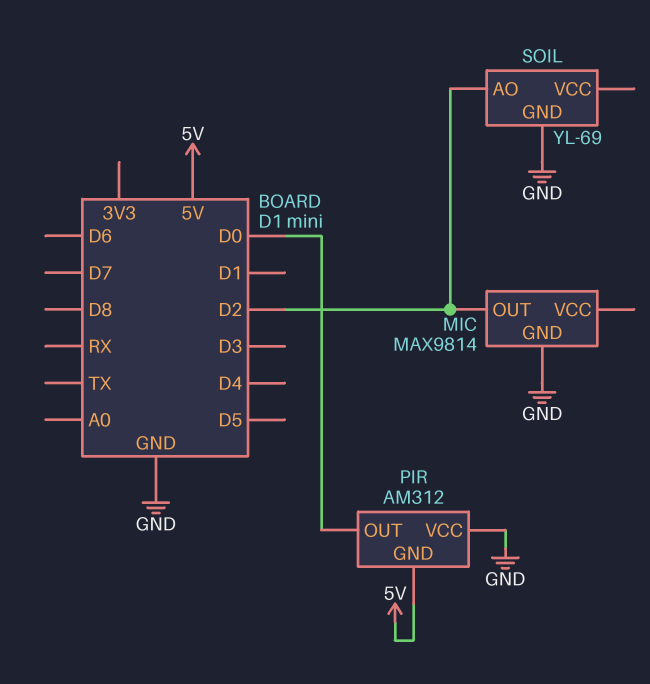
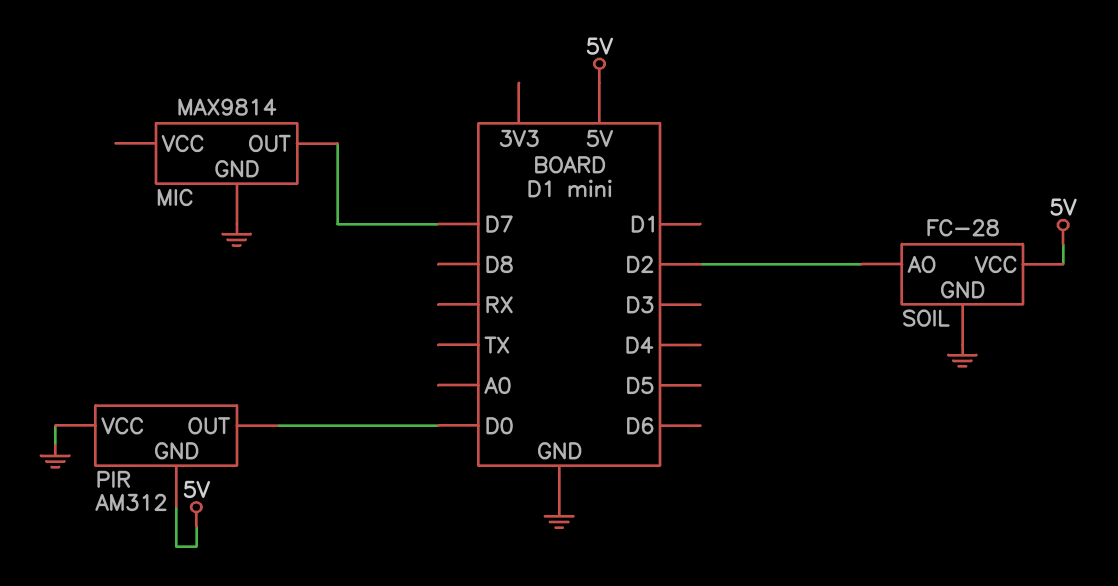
MIC pin OUT: D2 -> D7
SOIL: YL-69 -> FC-28
SOIL pin VCC: none -> 5V

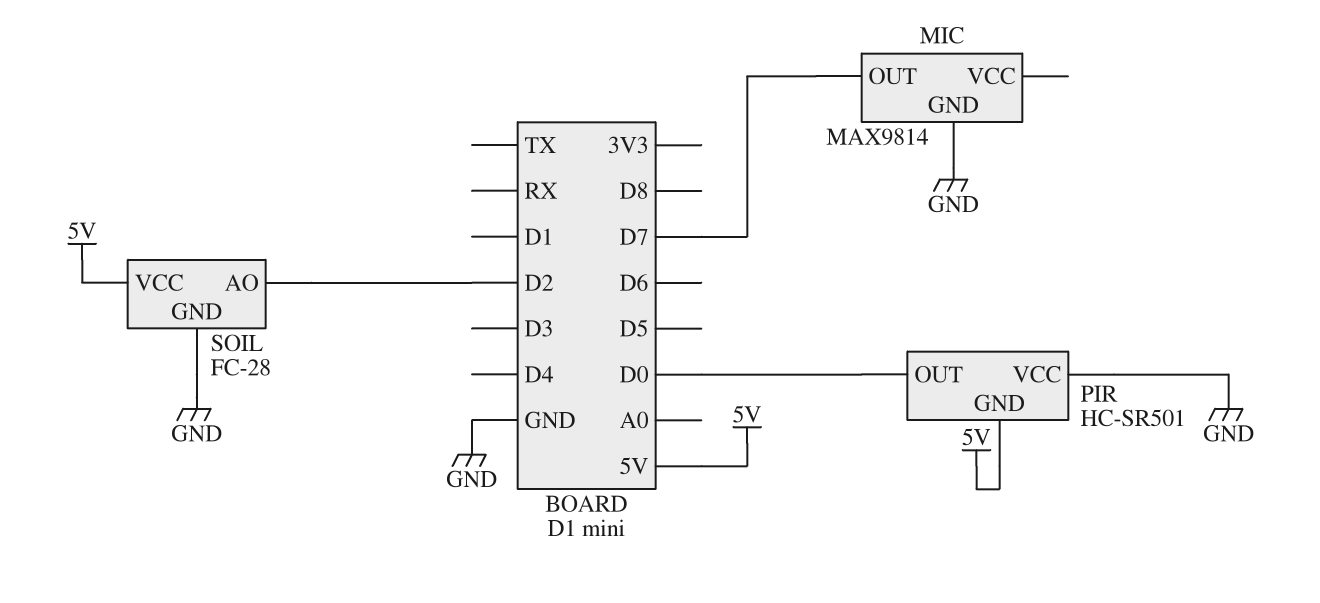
PIR: AM312 -> HC-SR501

